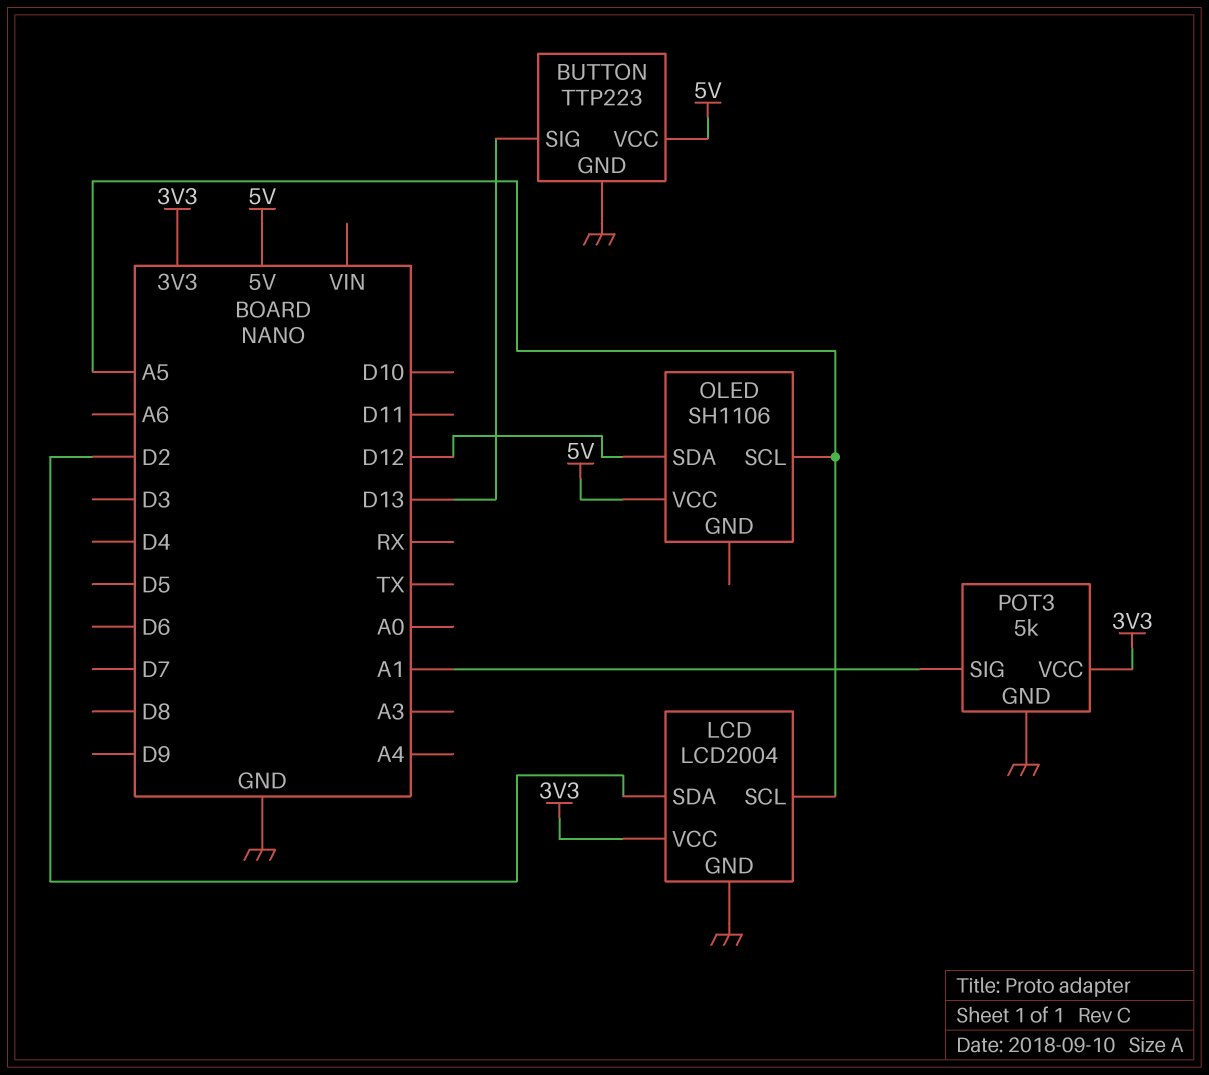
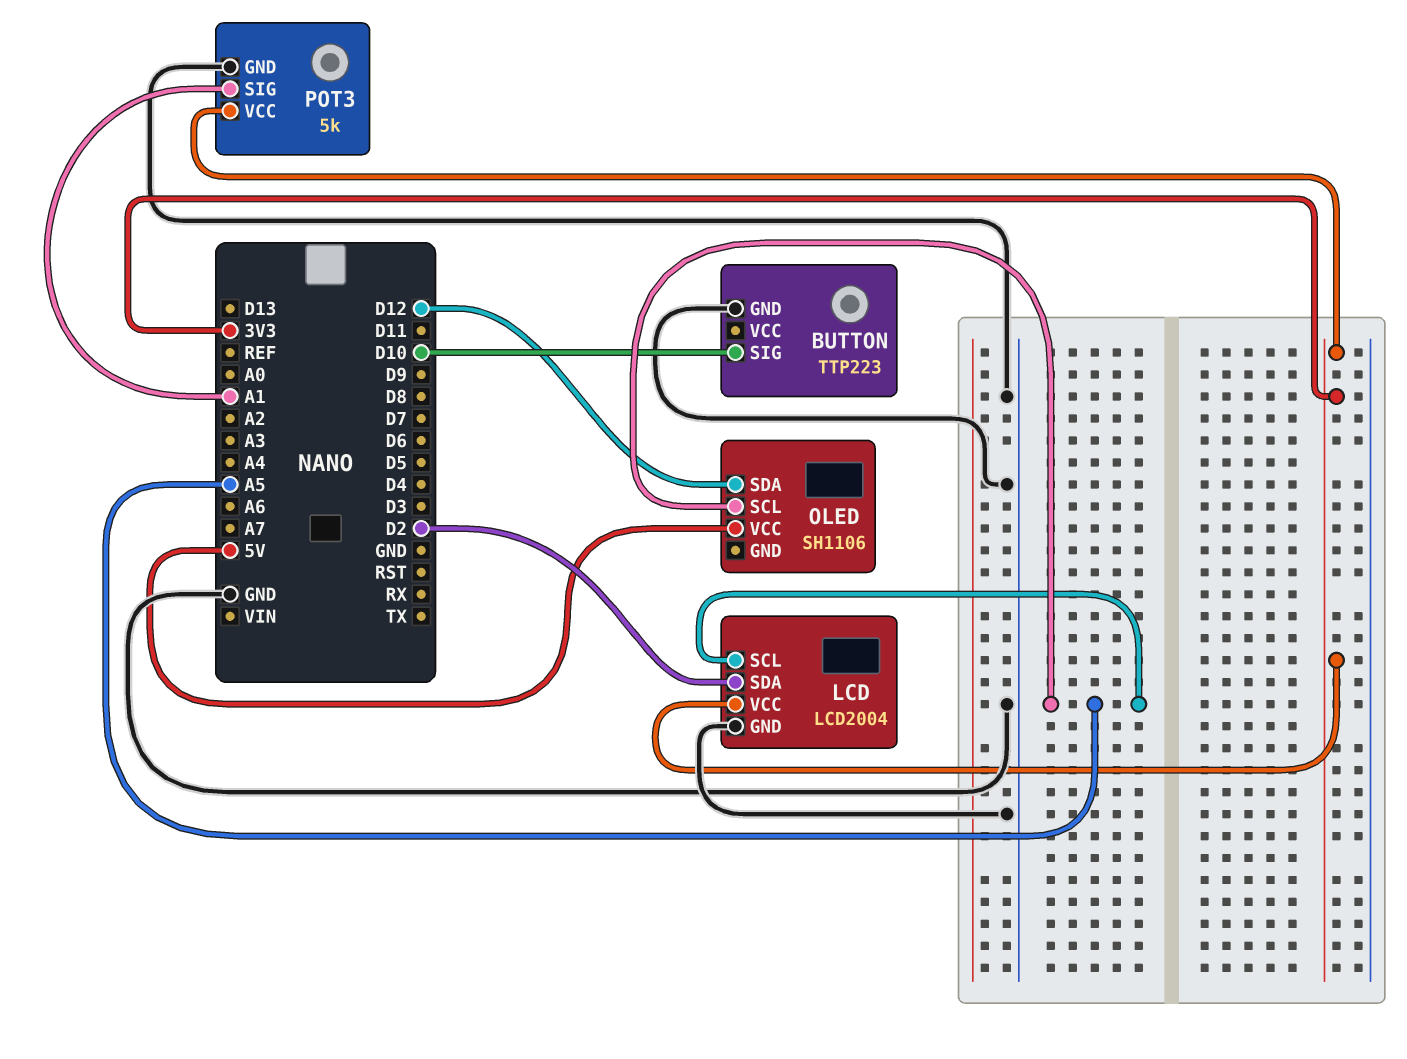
BUTTON pin SIG: D13 -> D10
BUTTON pin VCC: 5V -> none

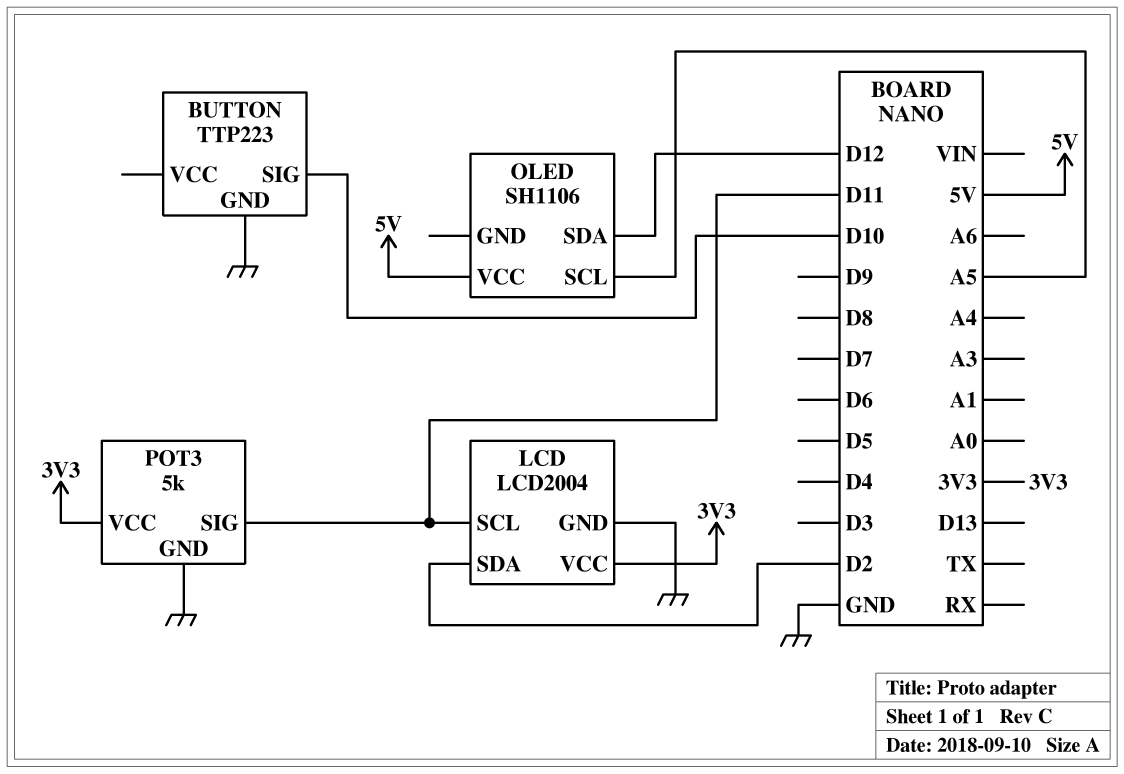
LCD pin SCL: A5 -> D11
POT3 pin SIG: A1 -> D11

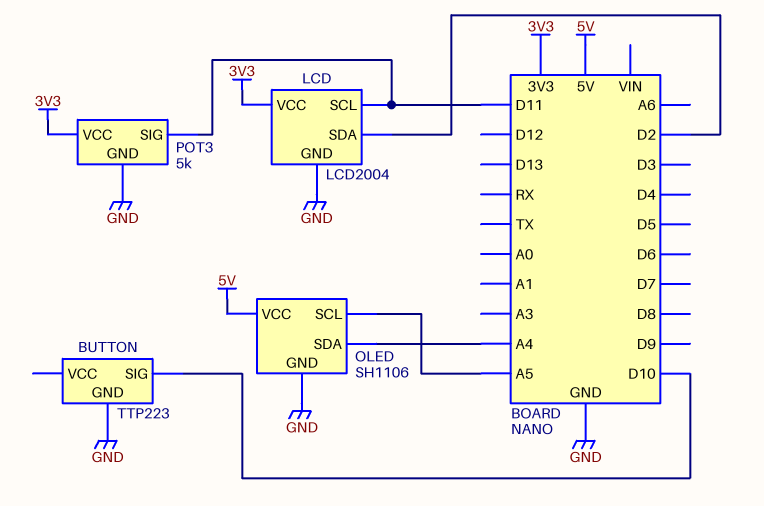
OLED pin GND: none -> GND
OLED pin SDA: D12 -> A4

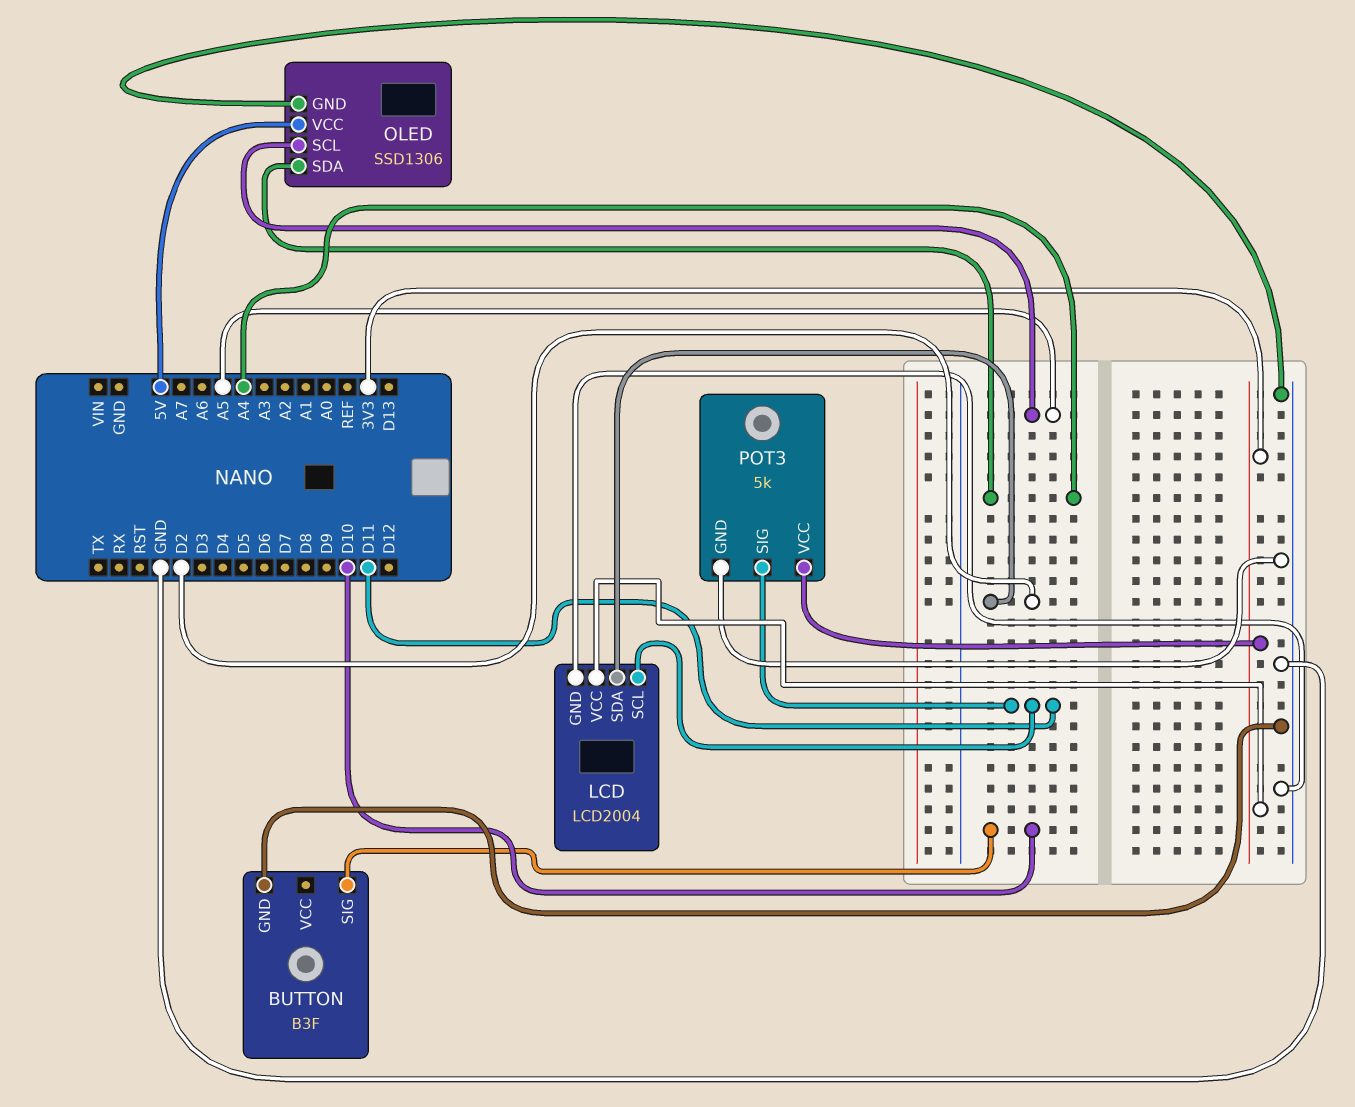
BUTTON: TTP223 -> B3F
OLED: SH1106 -> SSD1306

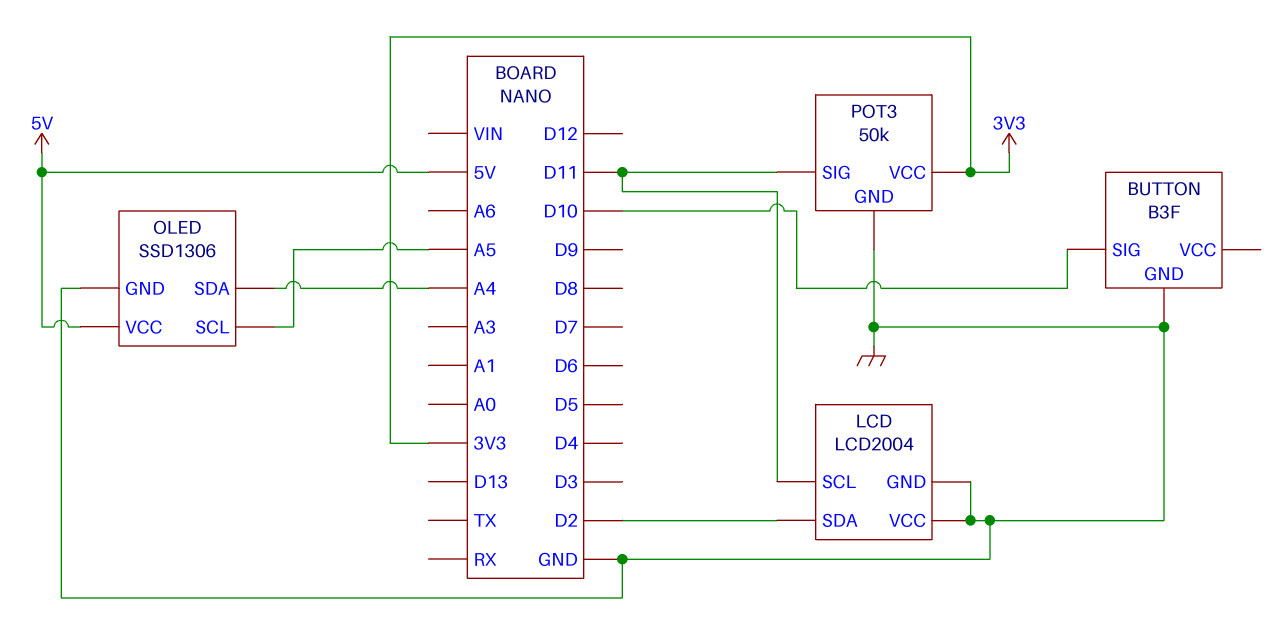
LCD pin VCC: 3V3 -> GND
POT3: 5k -> 50k

